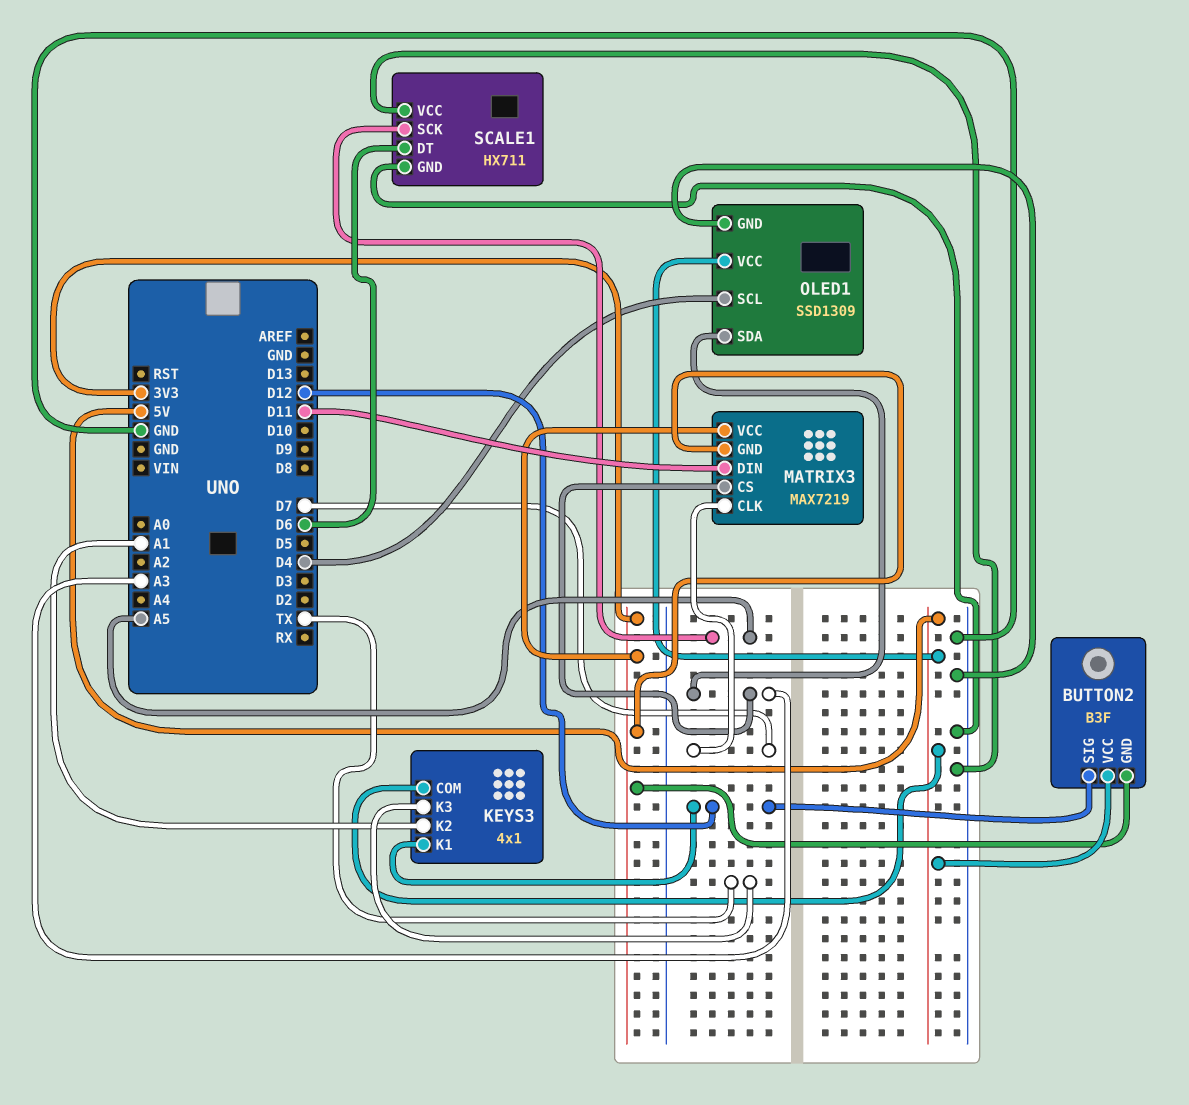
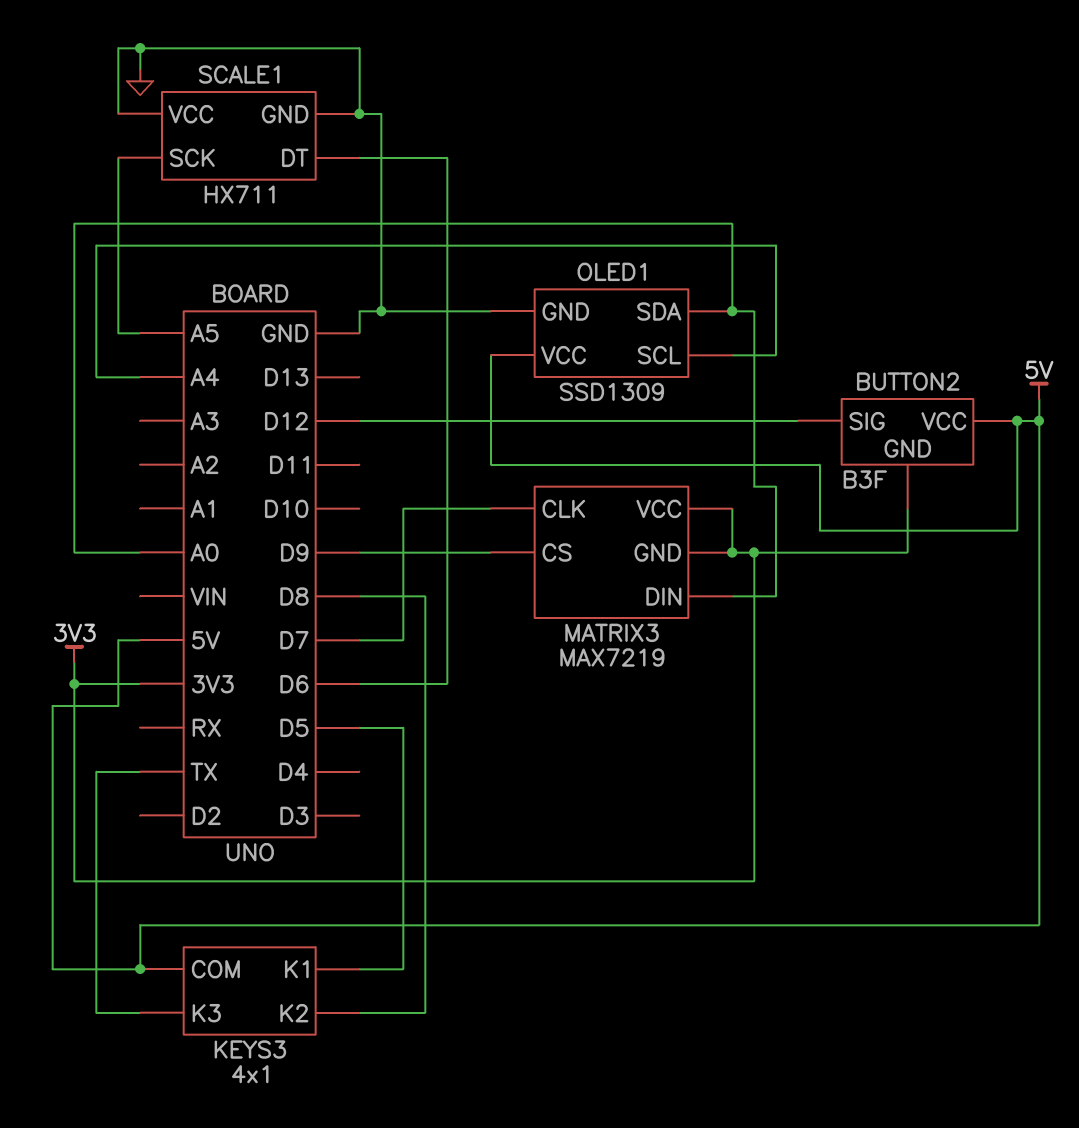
KEYS3 pin K1: D12 -> D5
KEYS3 pin K2: A1 -> D8
MATRIX3 pin CS: A3 -> D9
MATRIX3 pin DIN: D11 -> A0
OLED1 pin SCL: D4 -> A4
OLED1 pin SDA: A3 -> A0

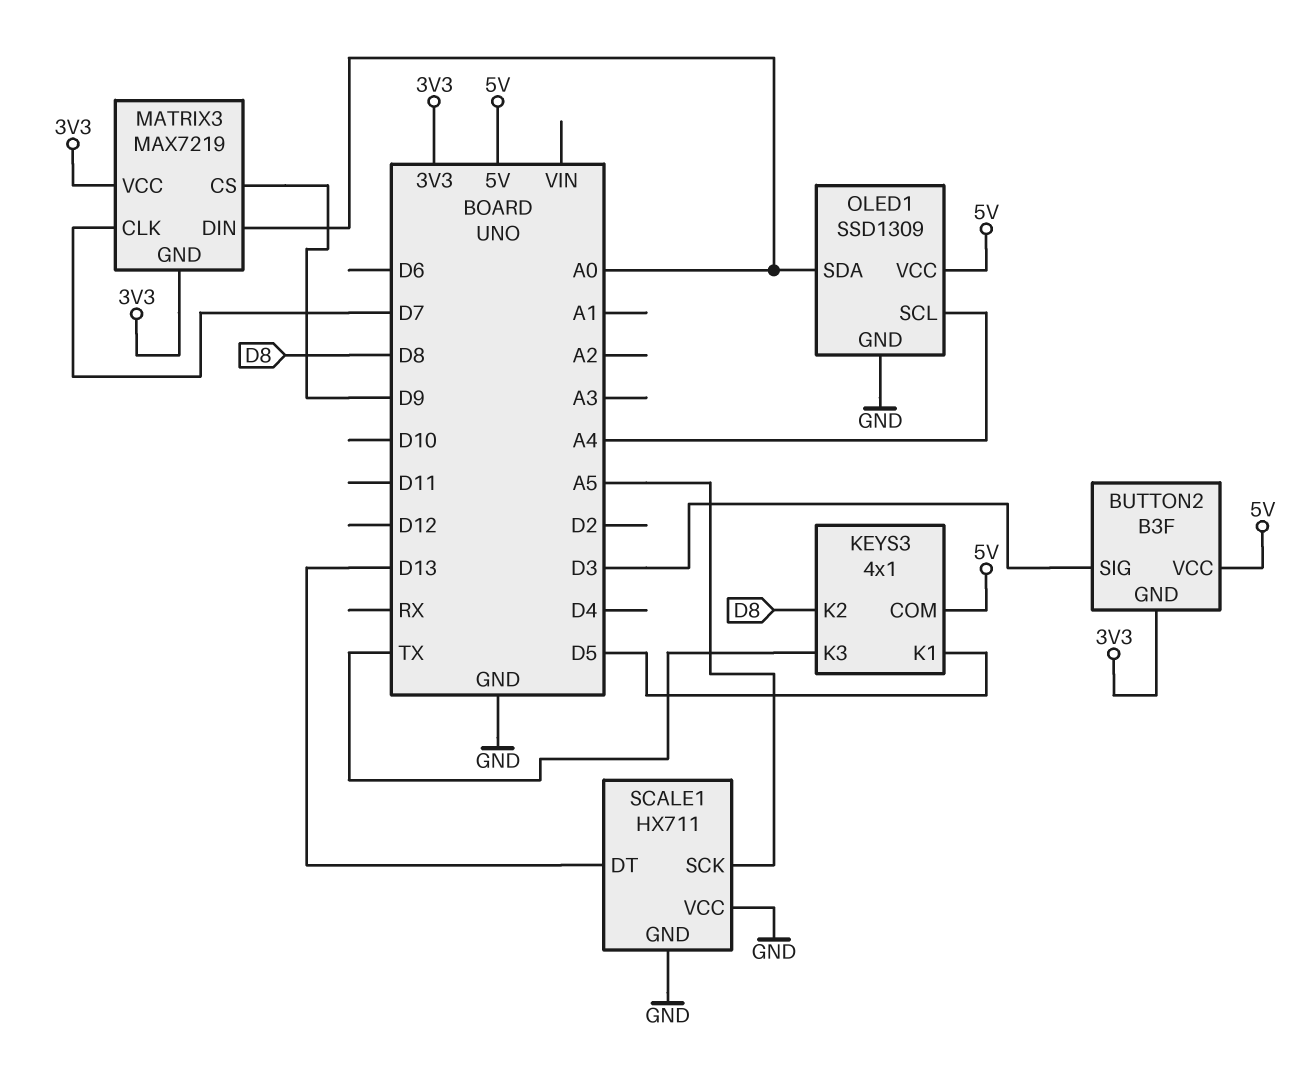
BUTTON2 pin SIG: D12 -> D3
SCALE1 pin DT: D6 -> D13

